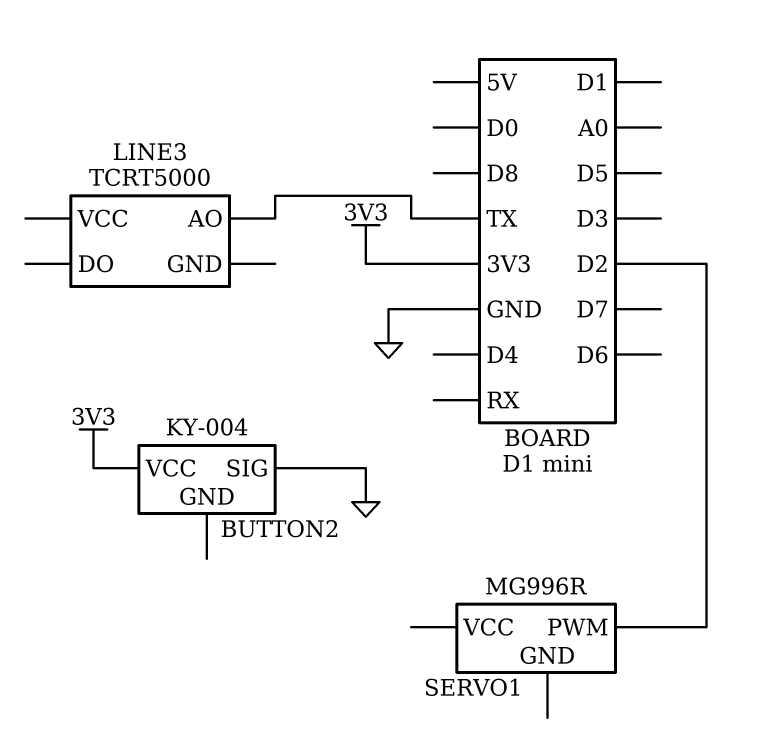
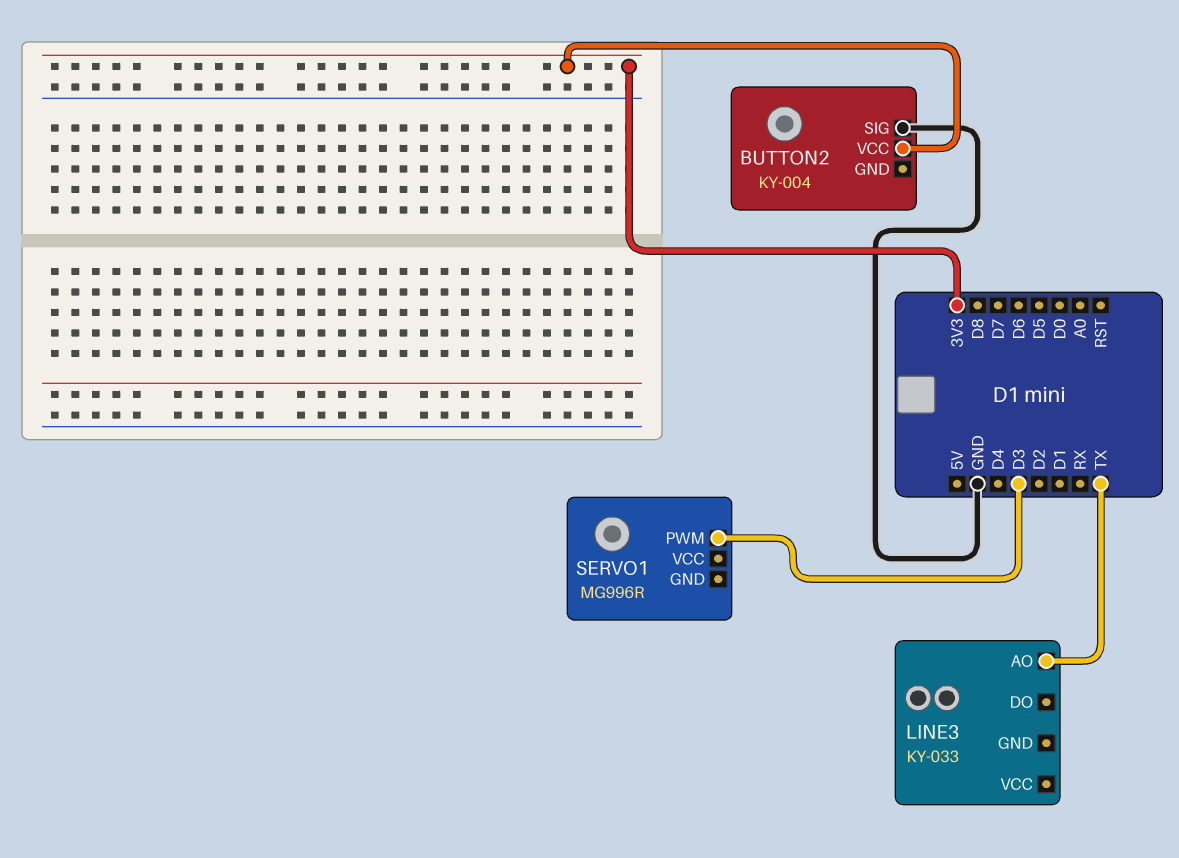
LINE3: TCRT5000 -> KY-033
SERVO1 pin PWM: D2 -> D3

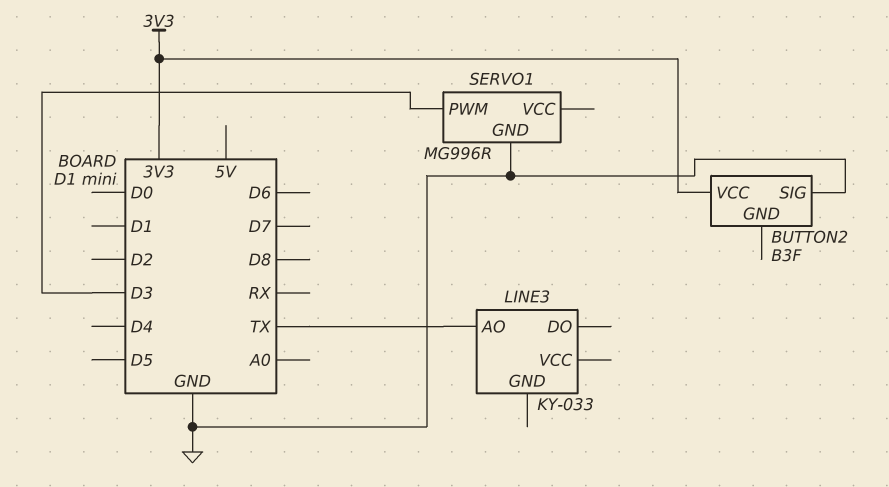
BUTTON2: KY-004 -> B3F
SERVO1 pin GND: none -> GND

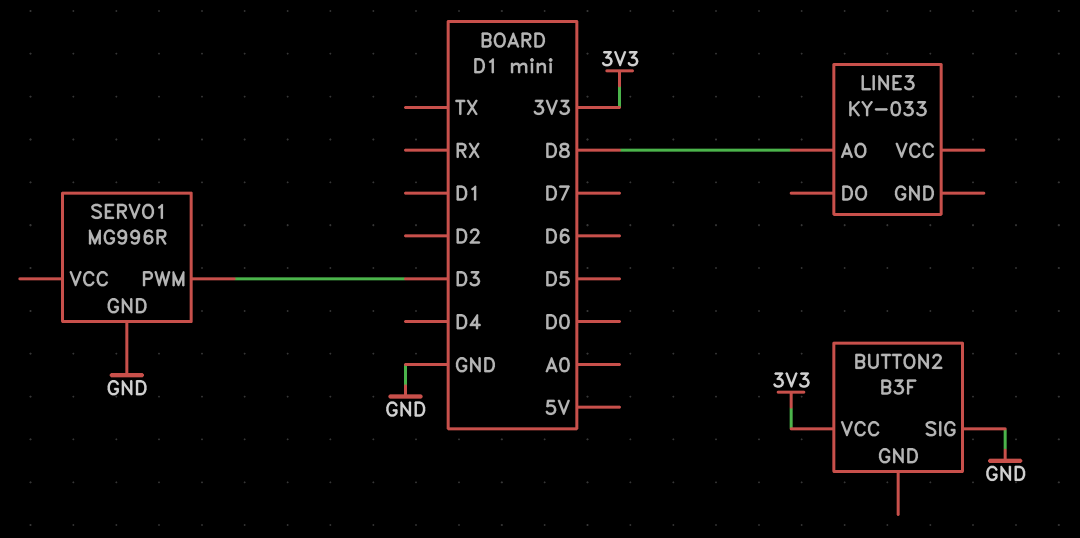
LINE3 pin AO: TX -> D8

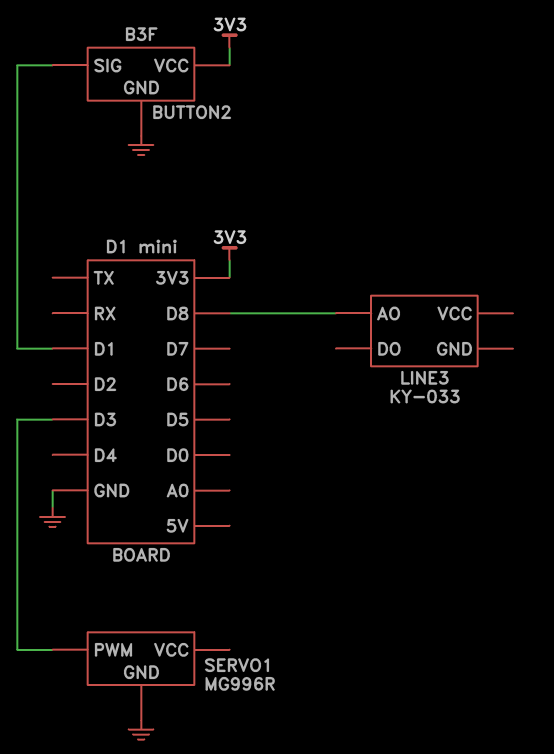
BUTTON2 pin GND: none -> GND
BUTTON2 pin SIG: GND -> D1

